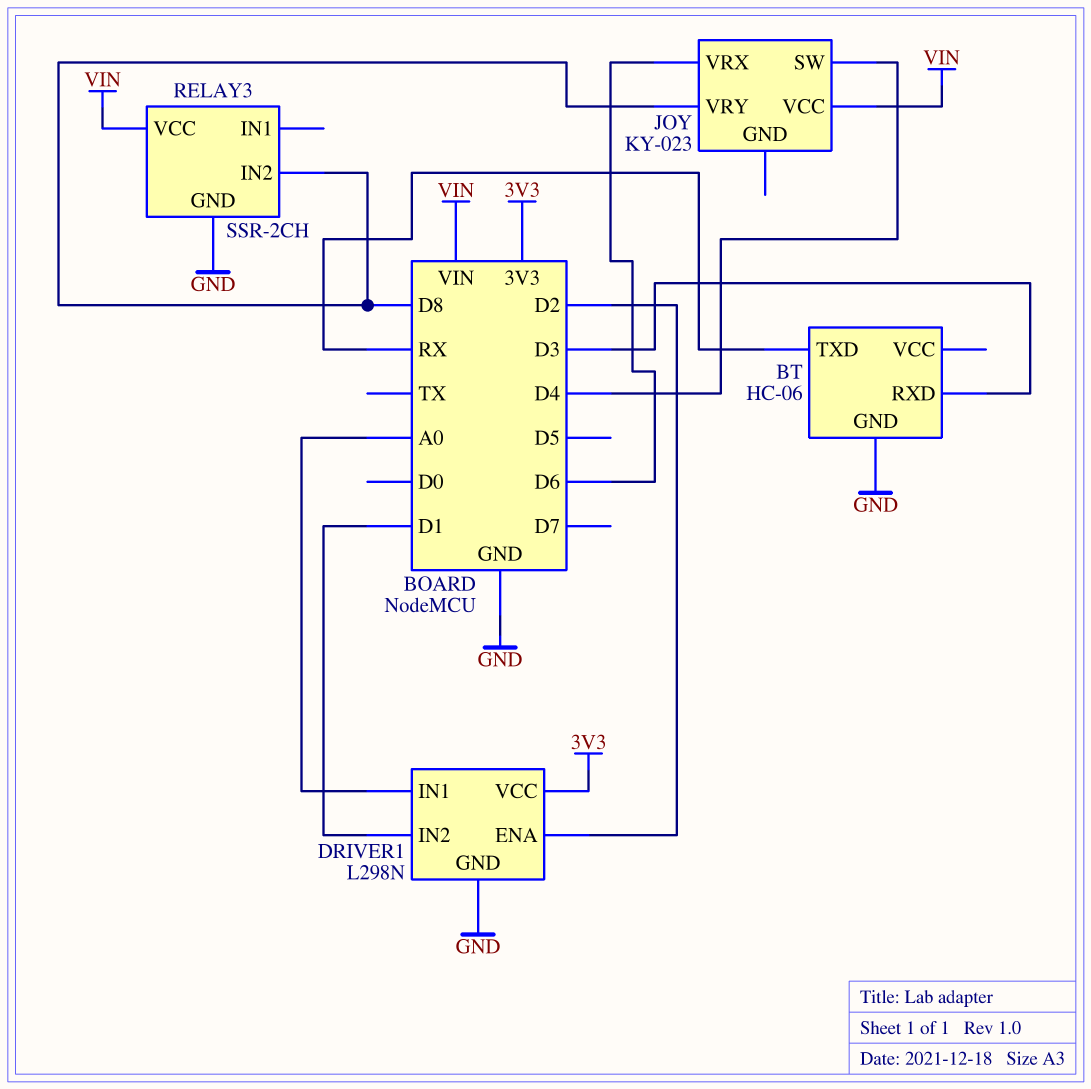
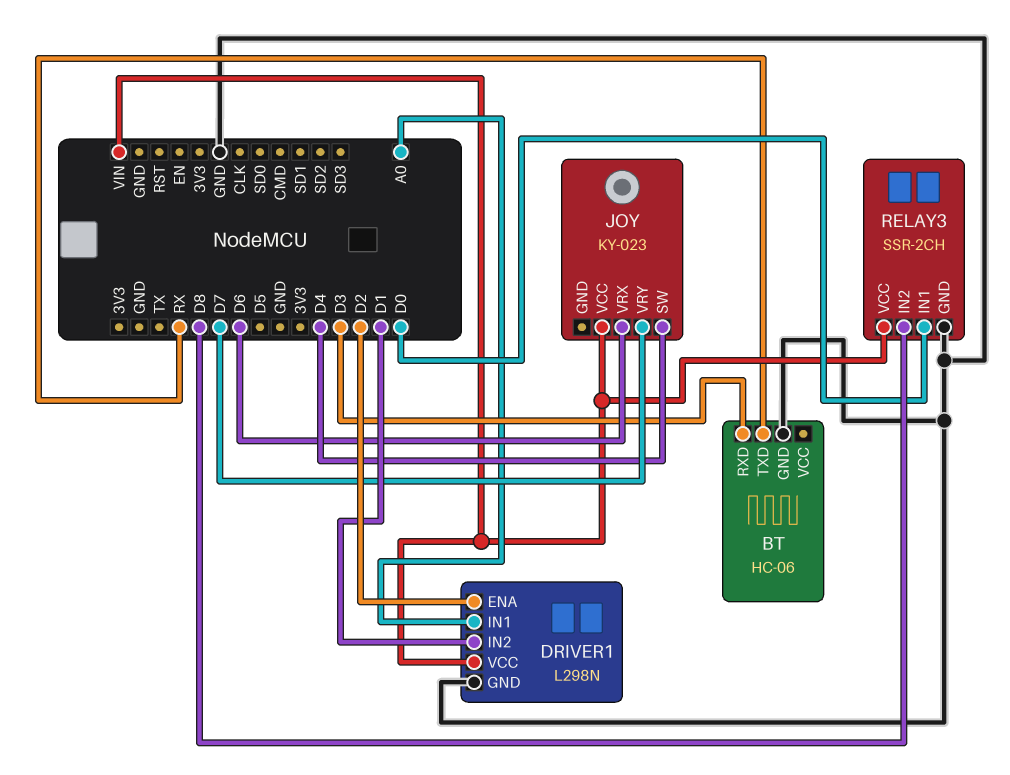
DRIVER1 pin VCC: 3V3 -> VIN
JOY pin VRY: D8 -> D7
RELAY3 pin IN1: none -> D0

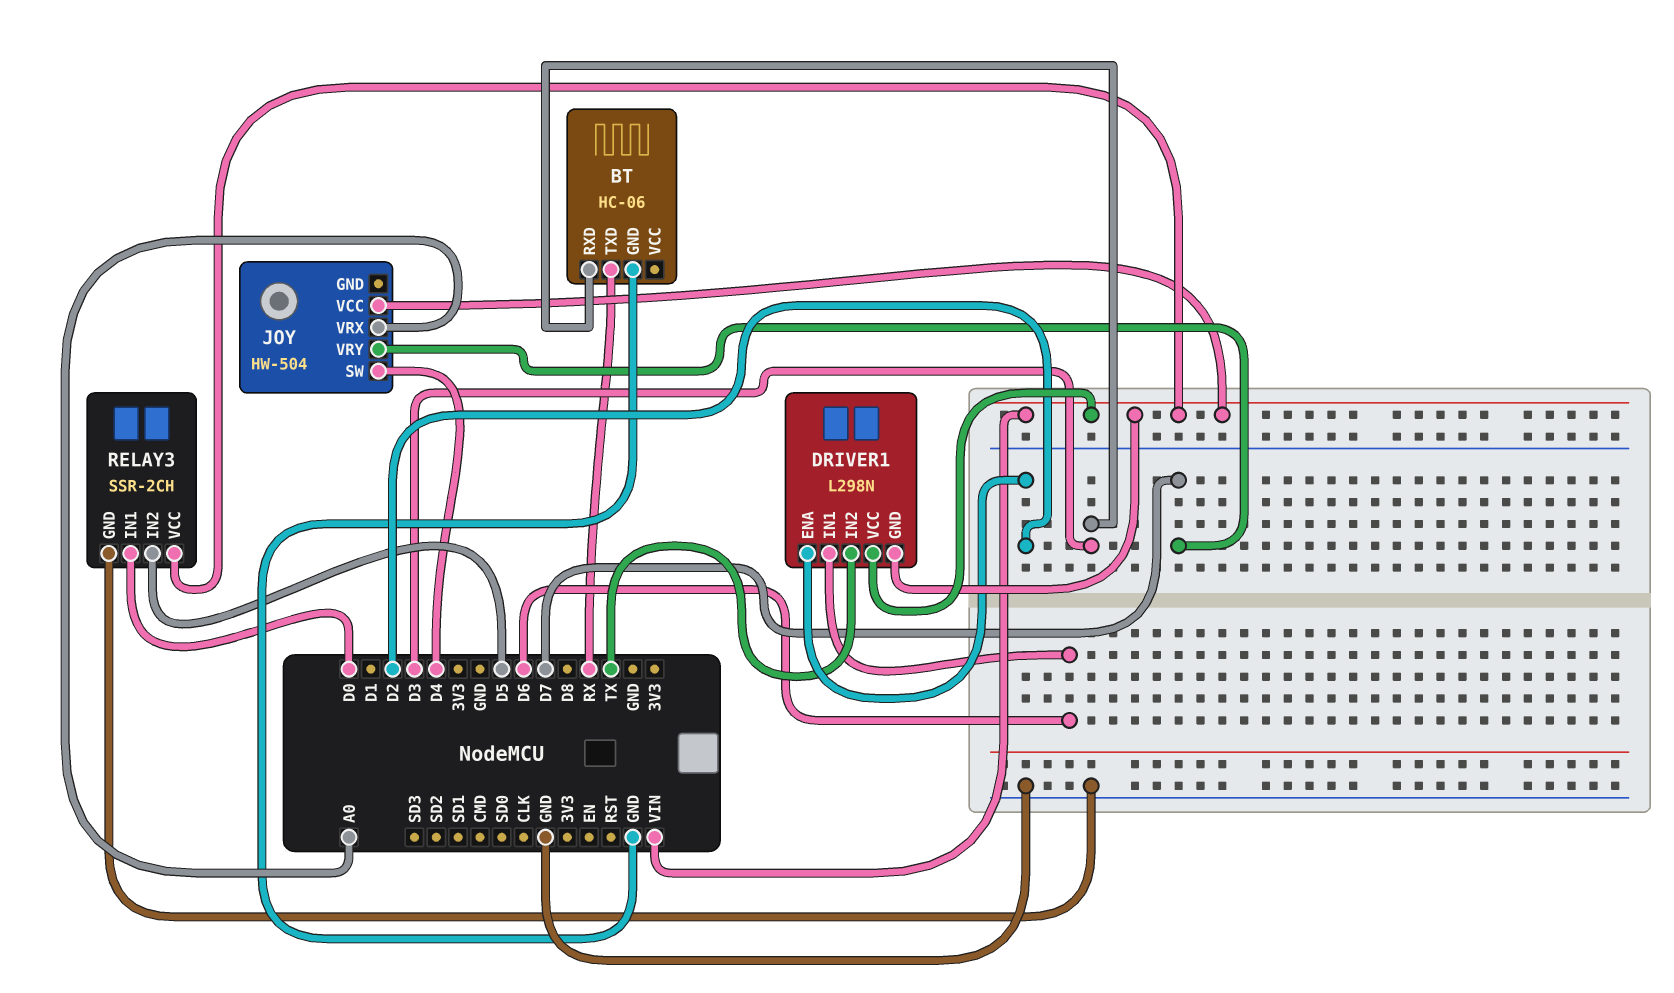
DRIVER1 pin GND: GND -> VIN
DRIVER1 pin IN1: A0 -> D6
DRIVER1 pin IN2: D1 -> TX
JOY: KY-023 -> HW-504
JOY pin VRX: D6 -> A0
RELAY3 pin IN2: D8 -> D5

